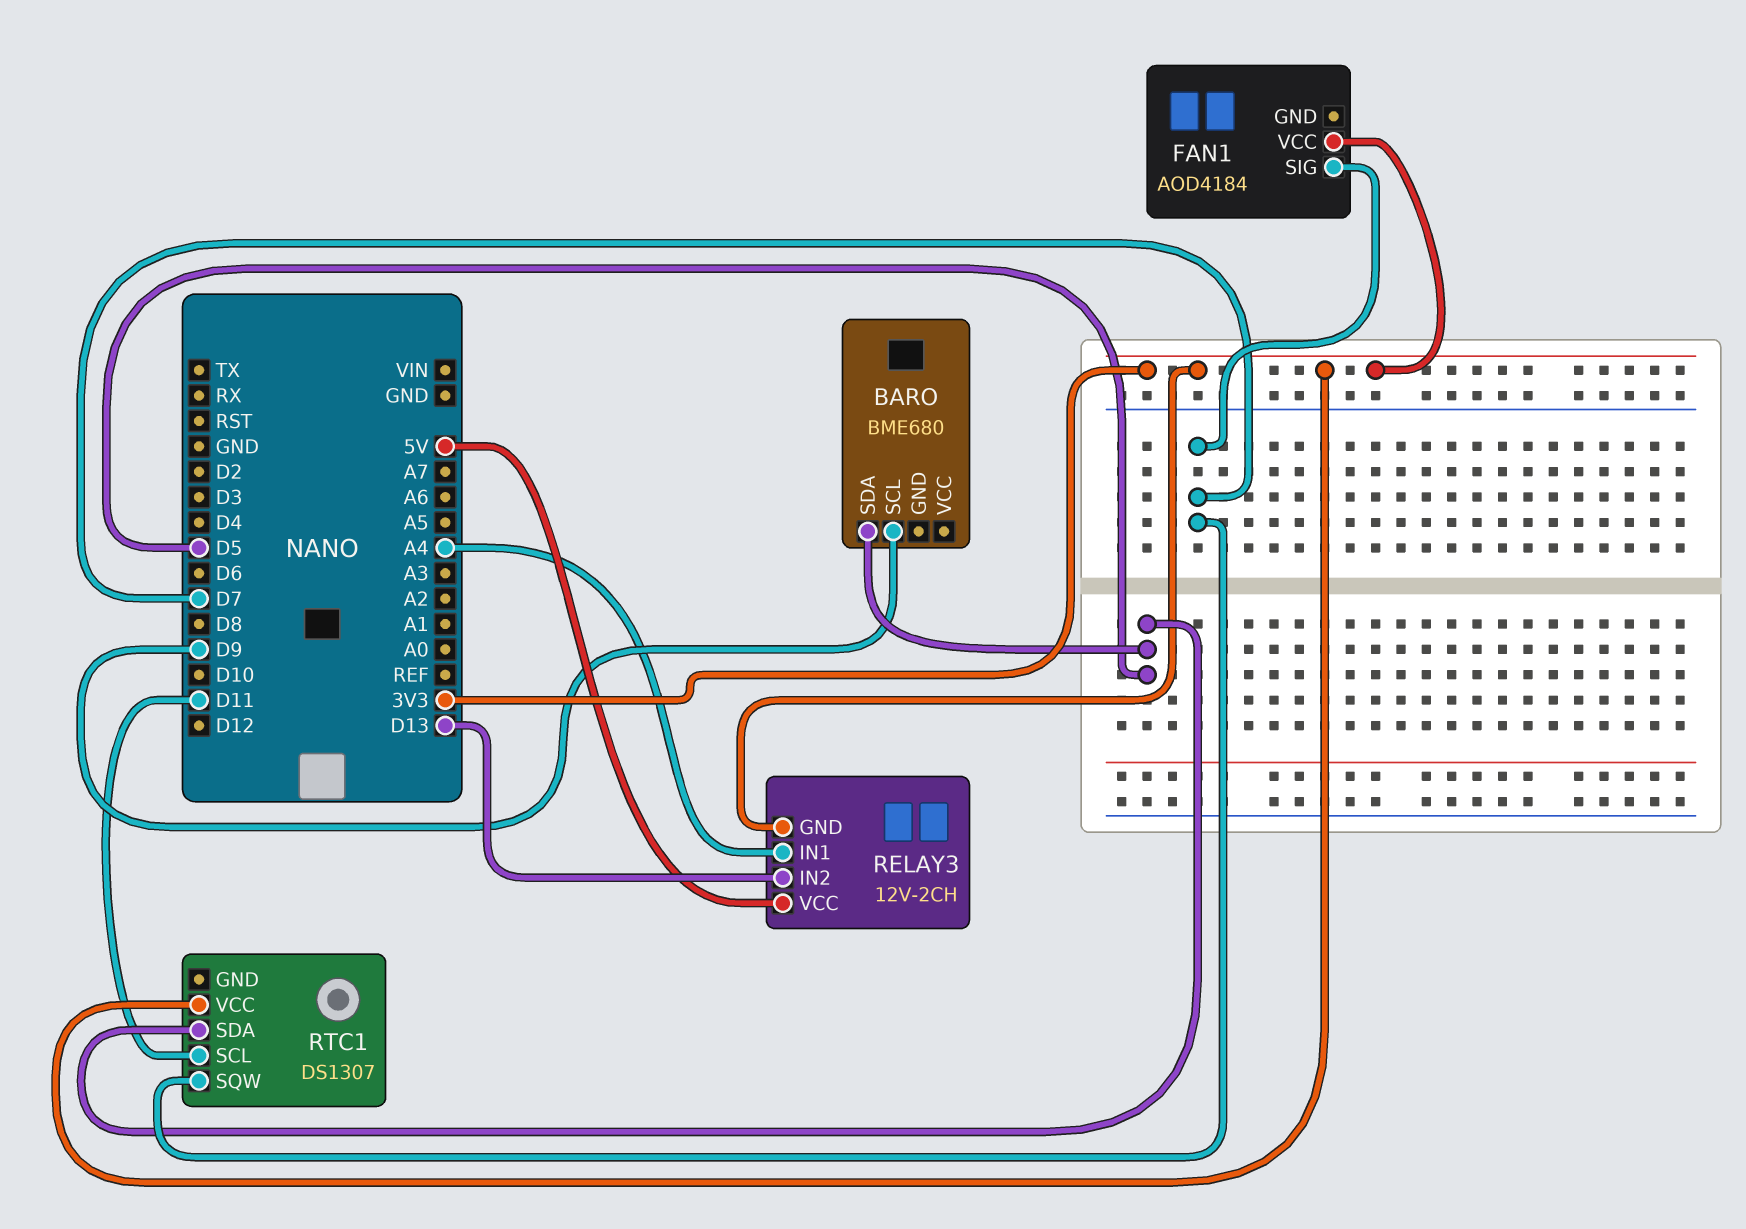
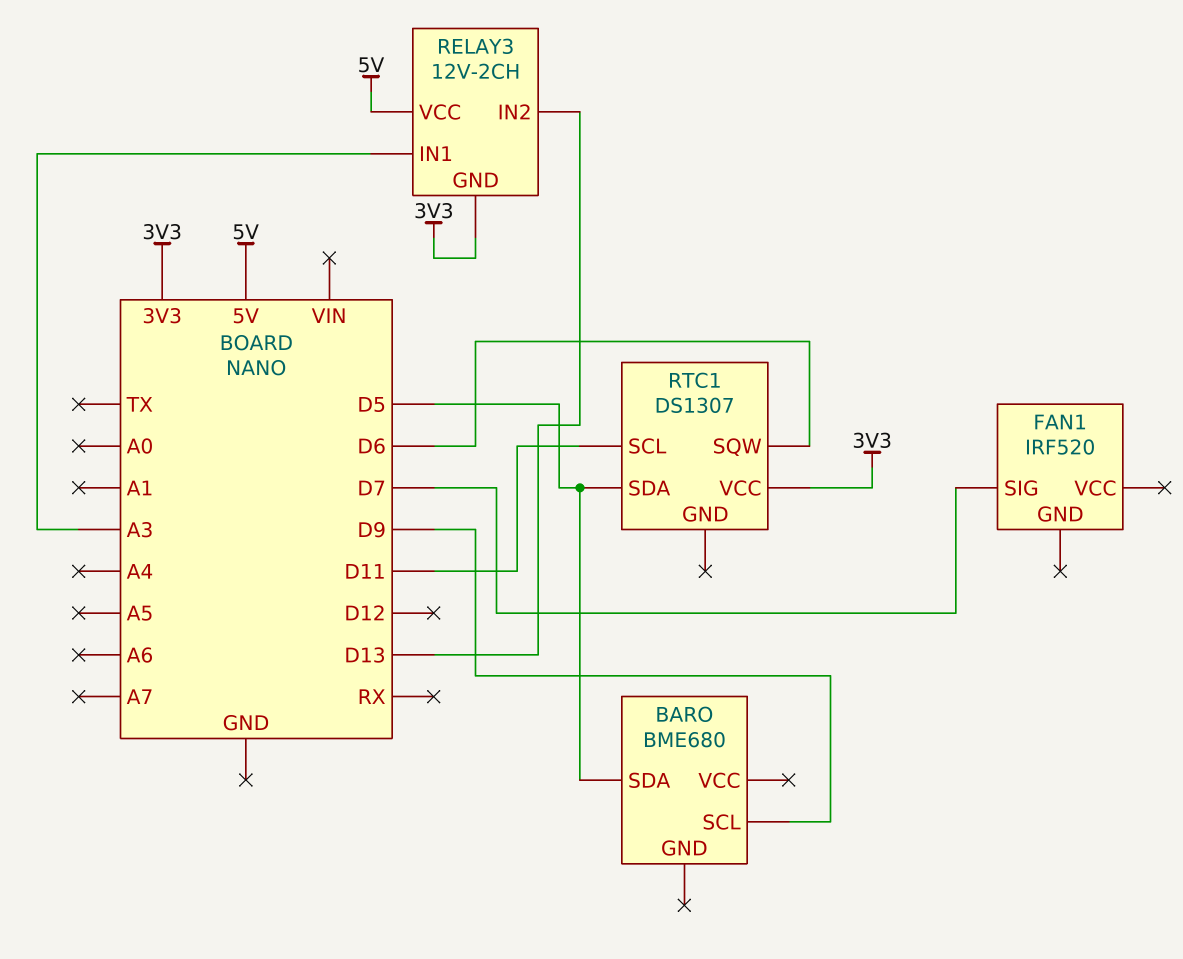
FAN1: AOD4184 -> IRF520
FAN1 pin VCC: 3V3 -> none
RELAY3 pin IN1: A4 -> A3
RTC1 pin SQW: D7 -> D6

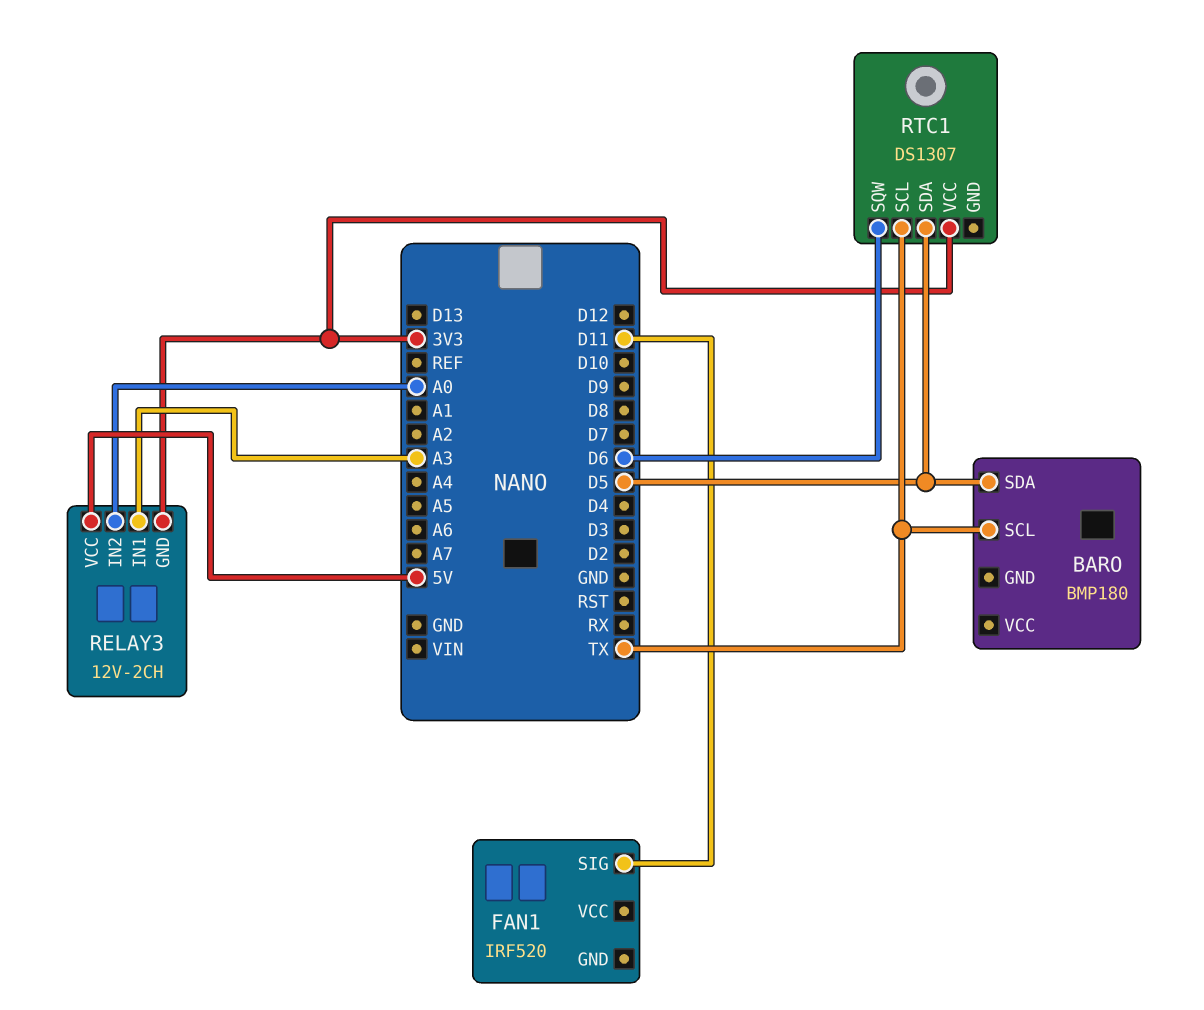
BARO: BME680 -> BMP180
BARO pin SCL: D9 -> TX
FAN1 pin SIG: D7 -> D11
RELAY3 pin IN2: D13 -> A0
RTC1 pin SCL: D11 -> TX

